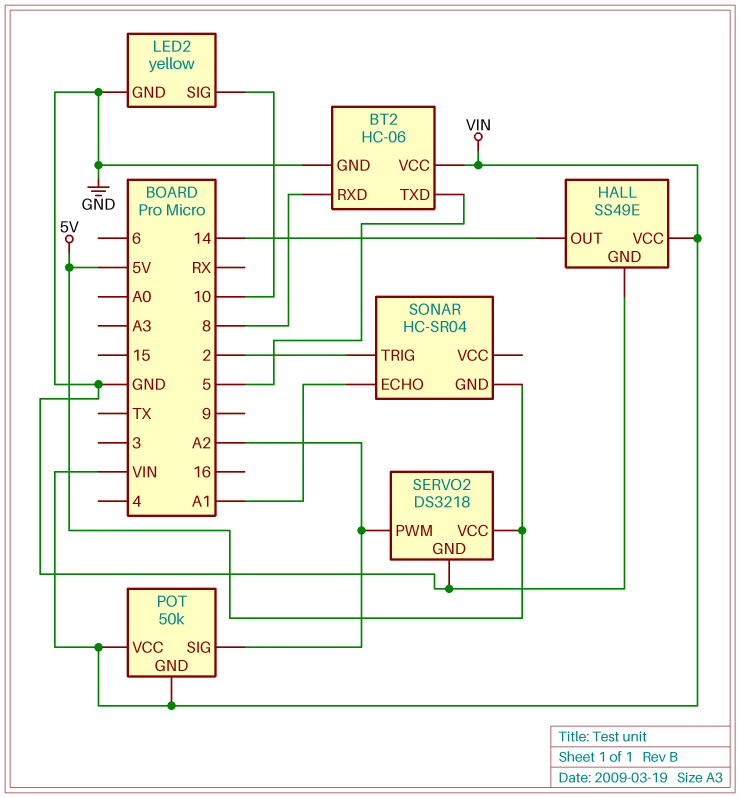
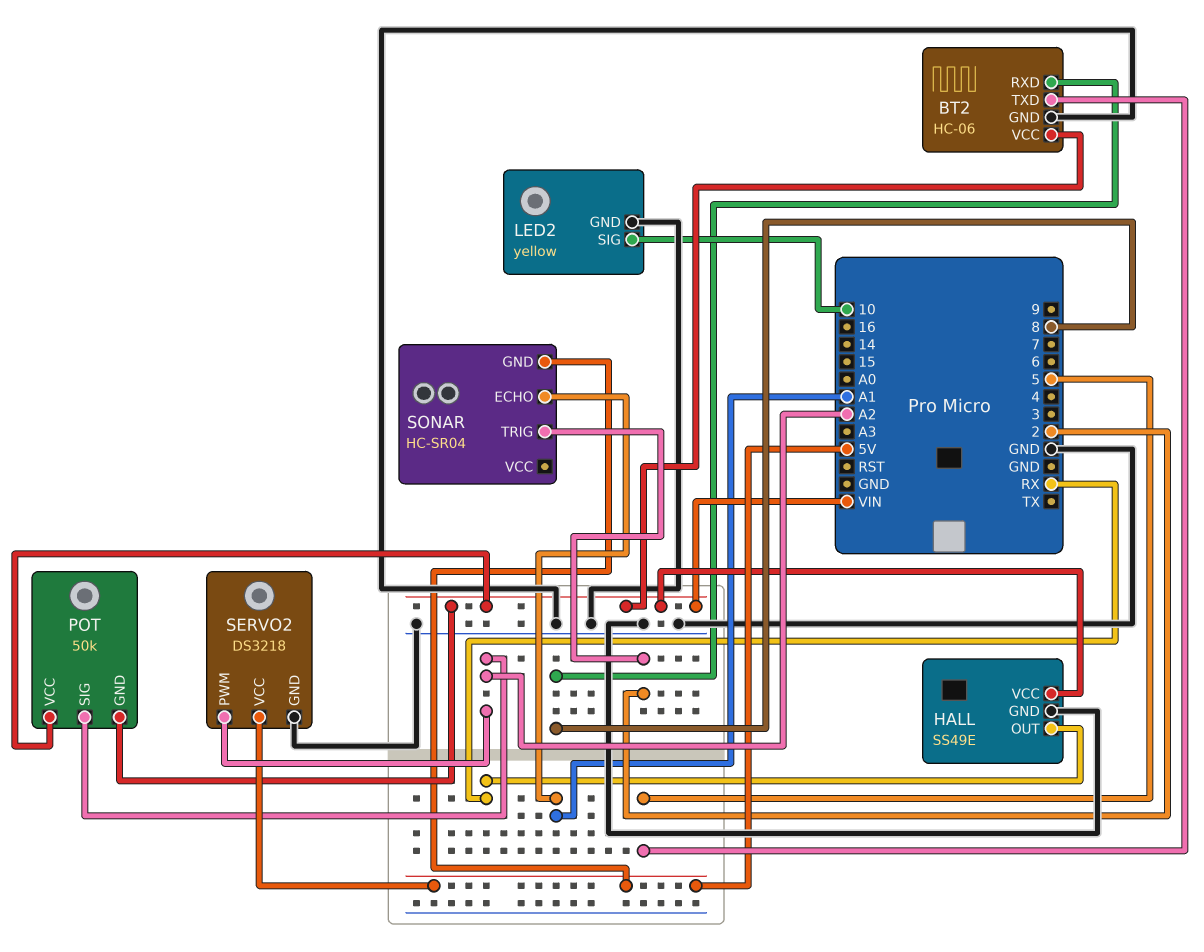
HALL pin OUT: 14 -> RX

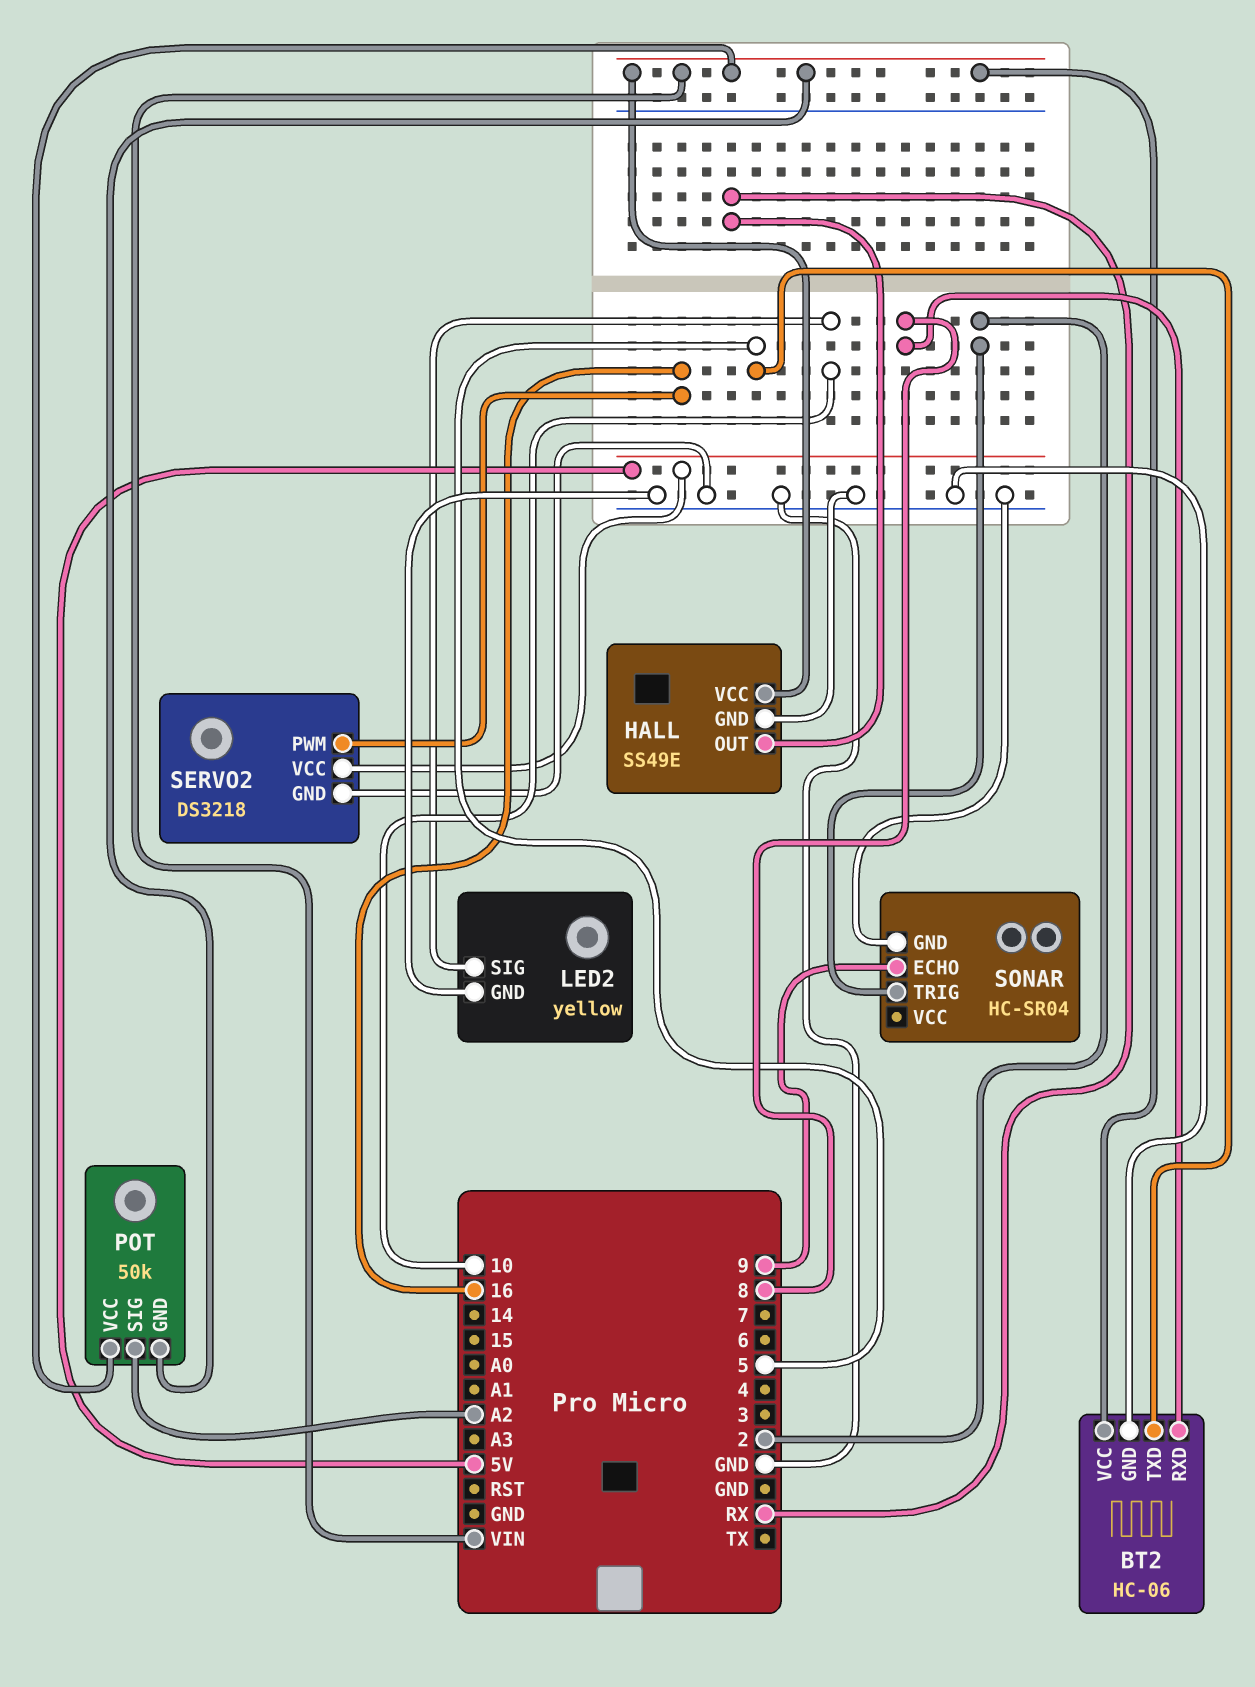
SERVO2 pin PWM: A2 -> 16
SONAR pin ECHO: A1 -> 9
SONAR pin GND: 5V -> GND

